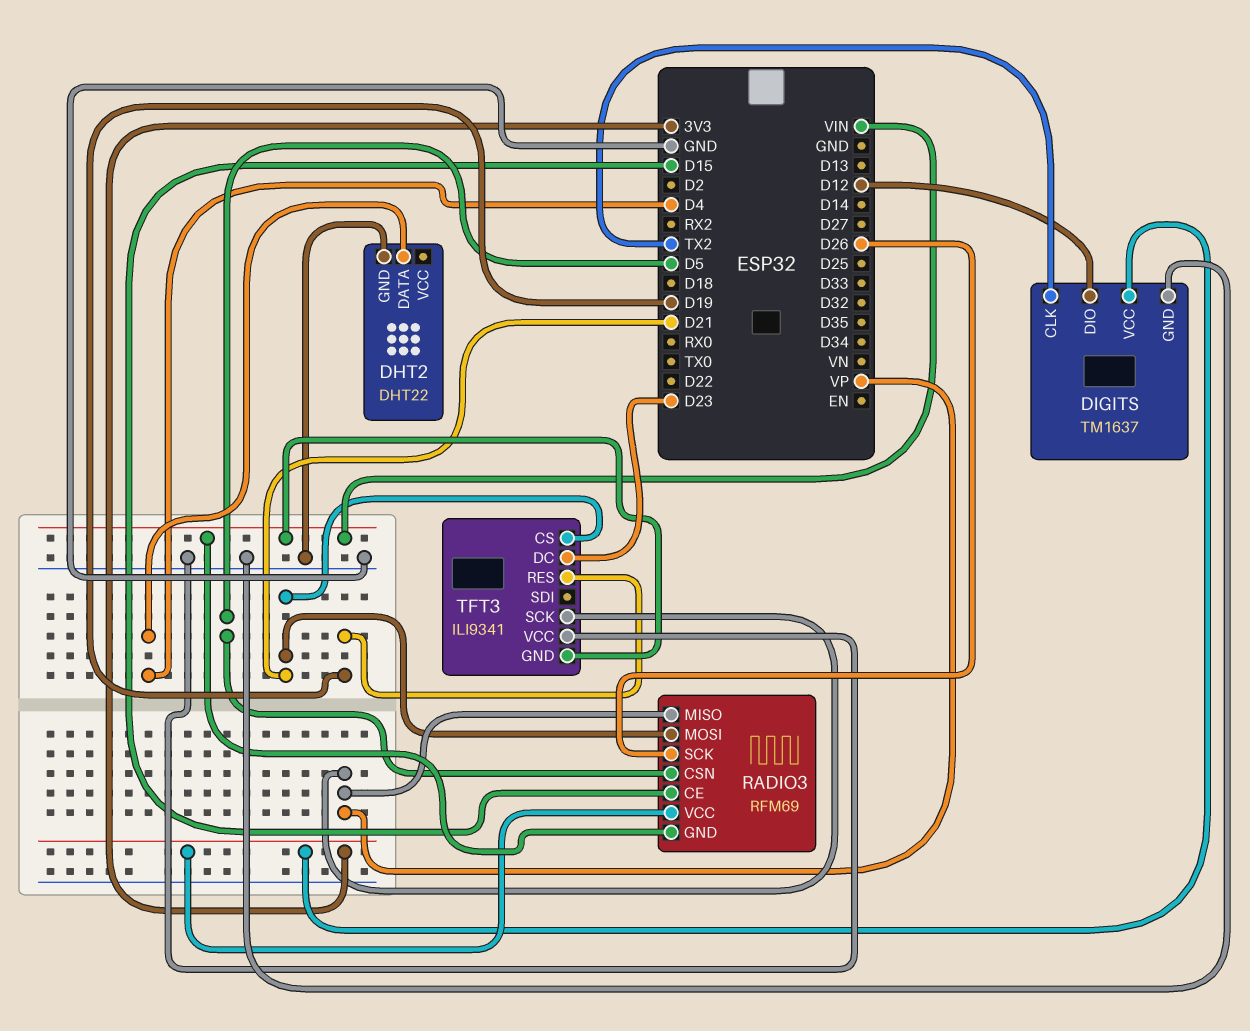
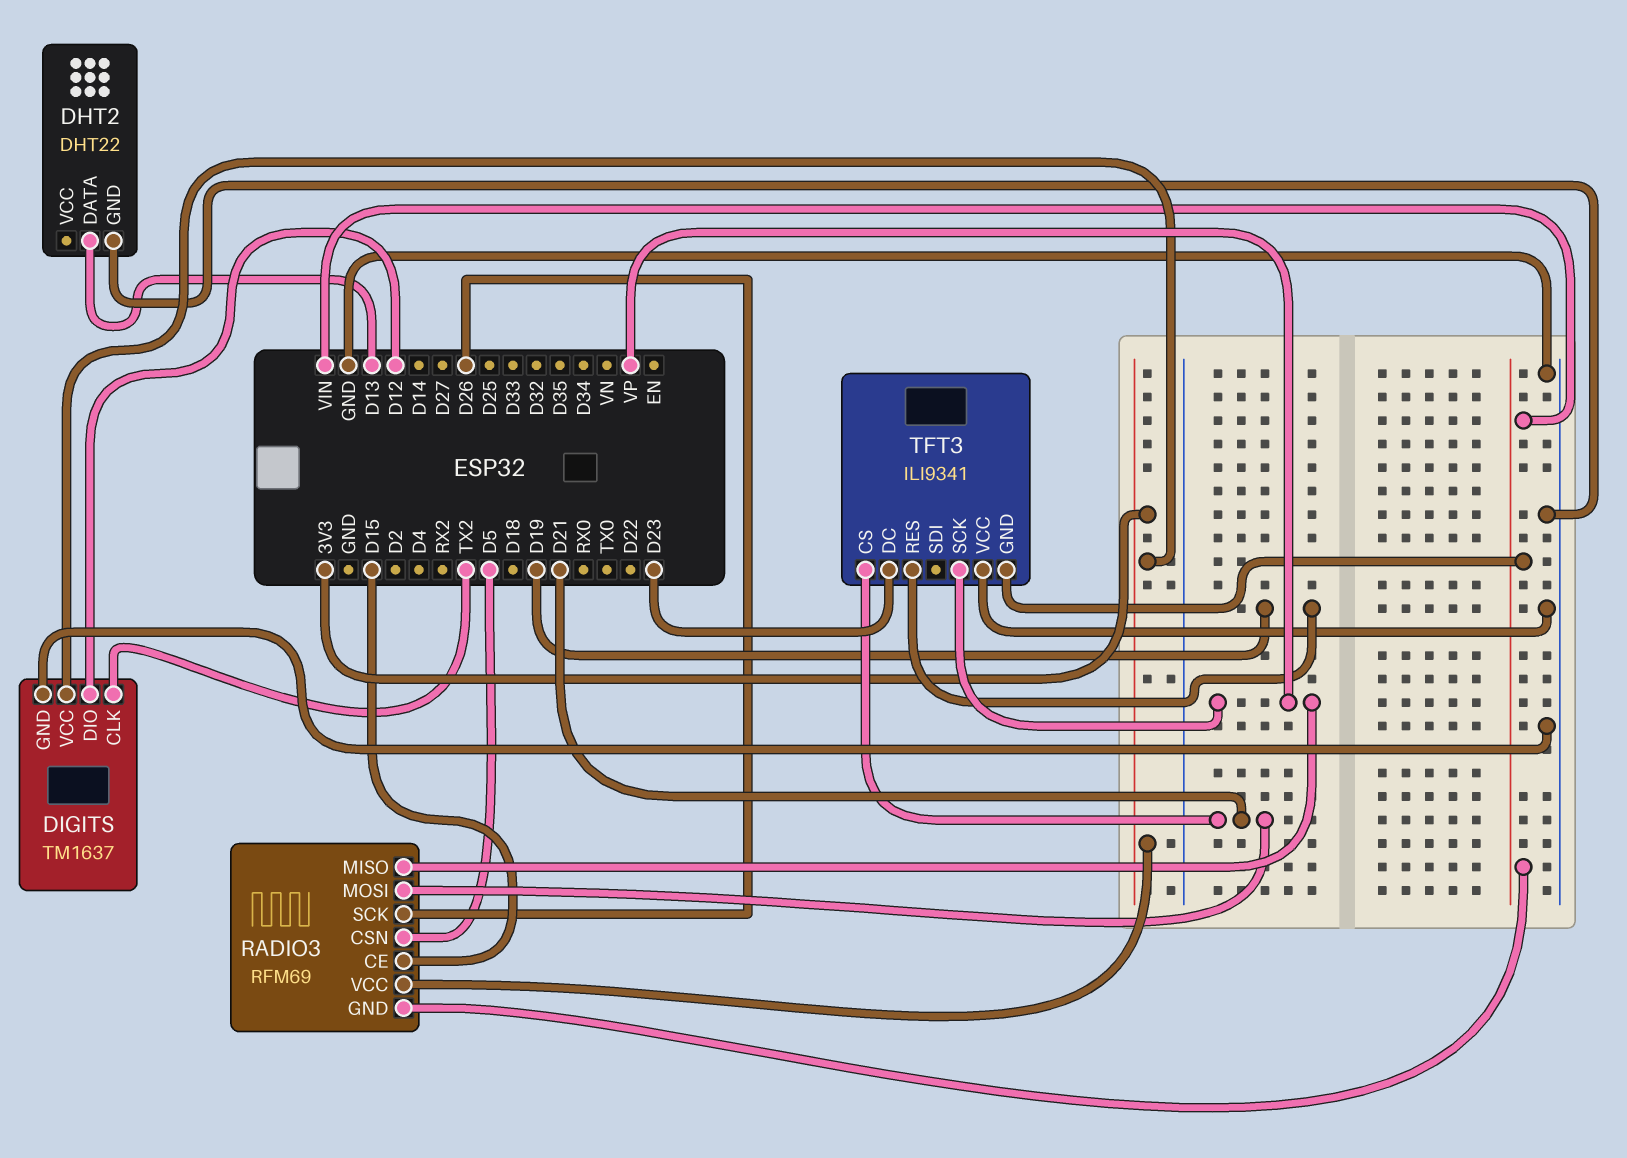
DHT2 pin DATA: D4 -> D13

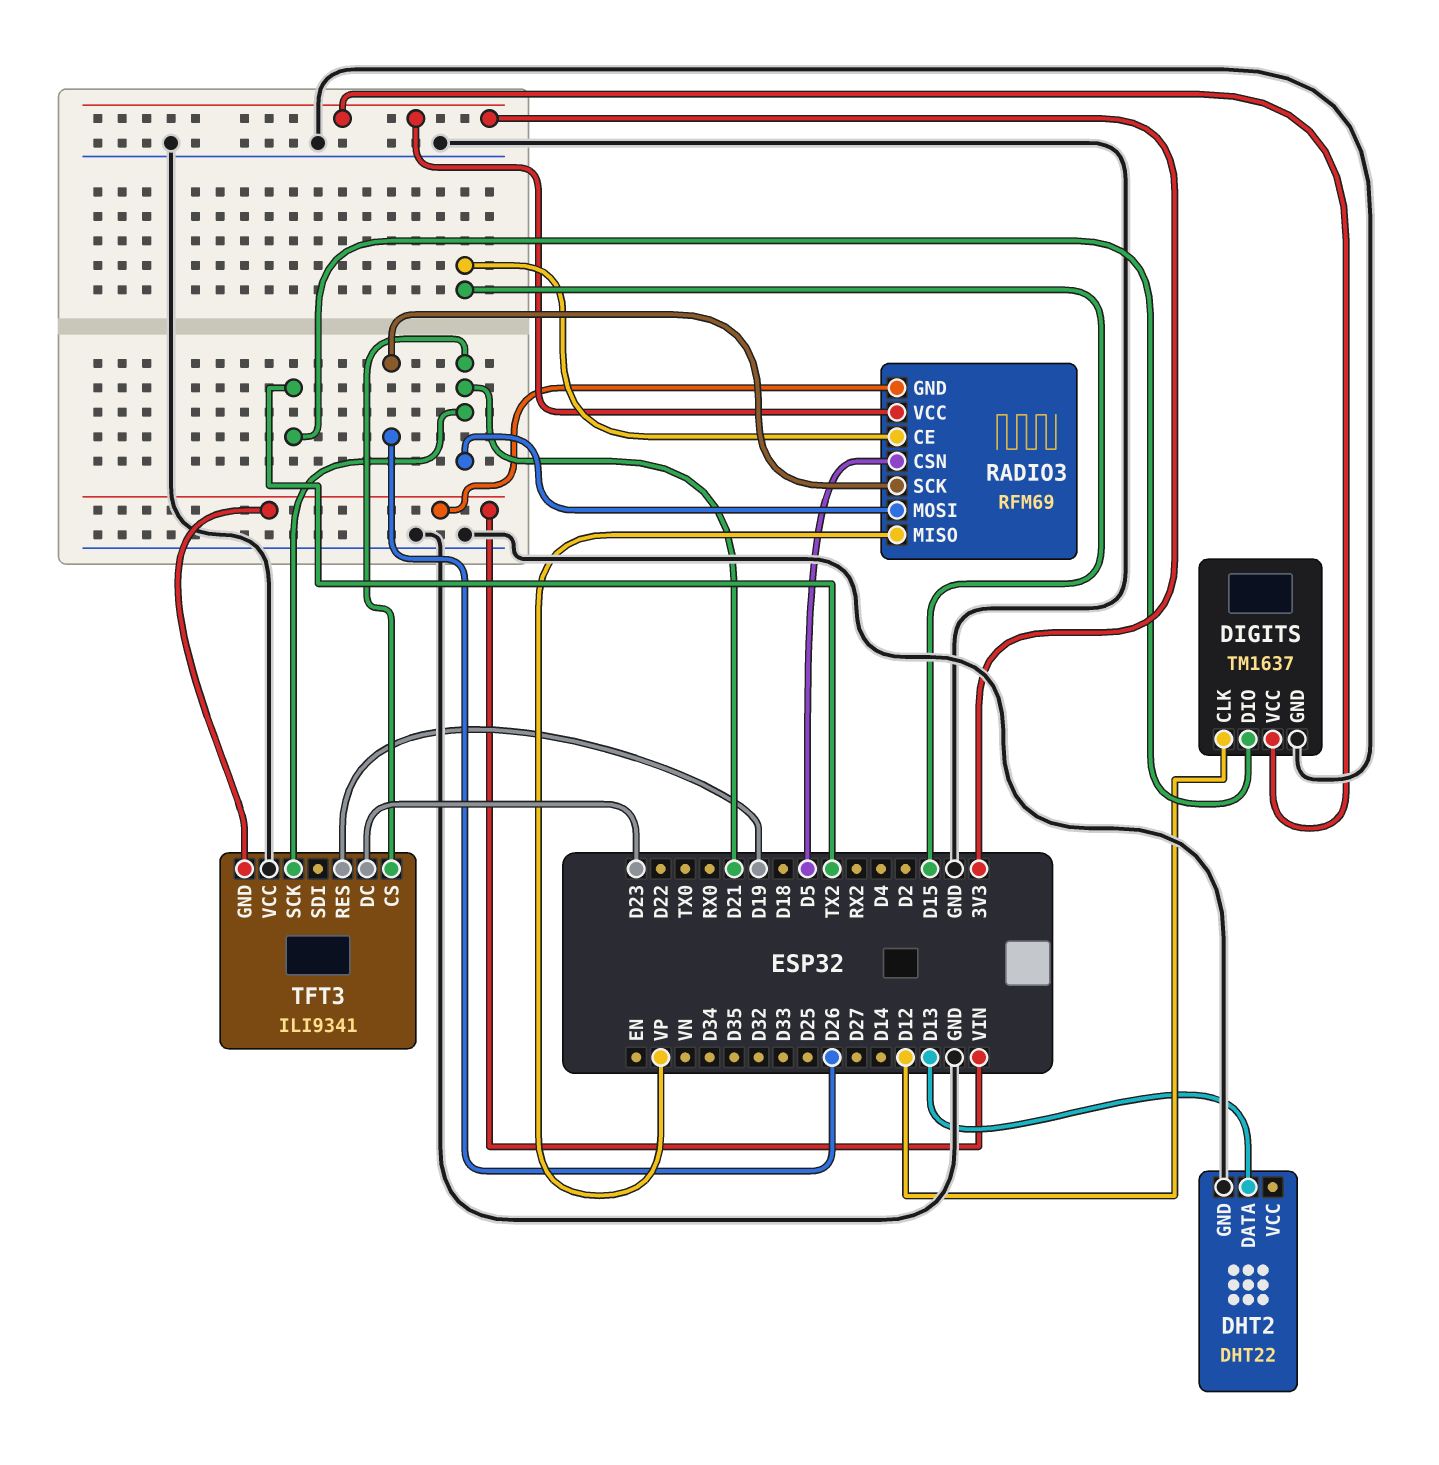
DIGITS pin CLK: TX2 -> D12
DIGITS pin DIO: D12 -> TX2
TFT3 pin SCK: VP -> D21

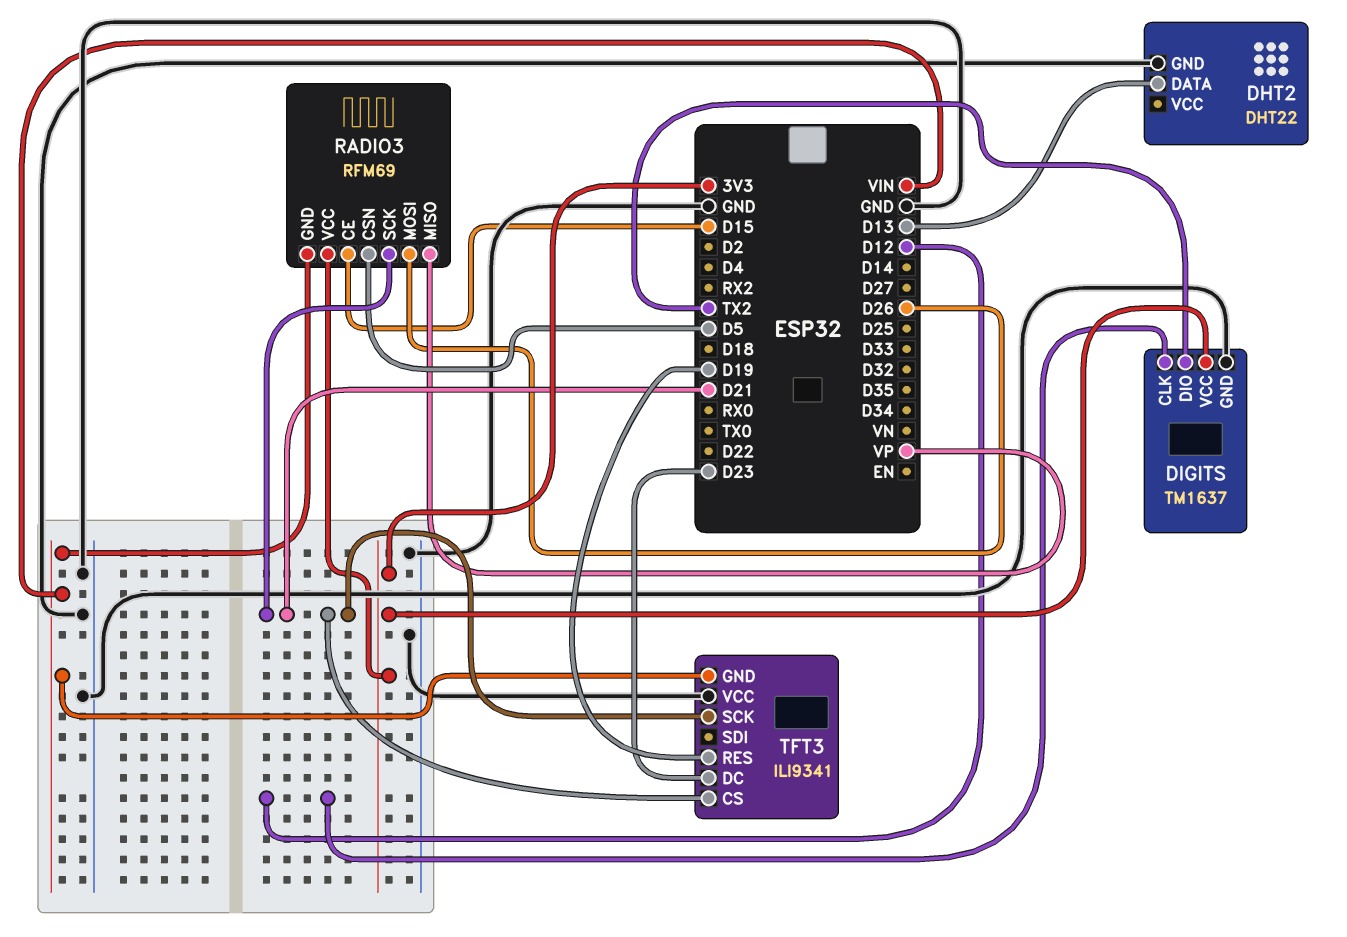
RADIO3 pin MOSI: D21 -> D26
RADIO3 pin SCK: D26 -> D21

